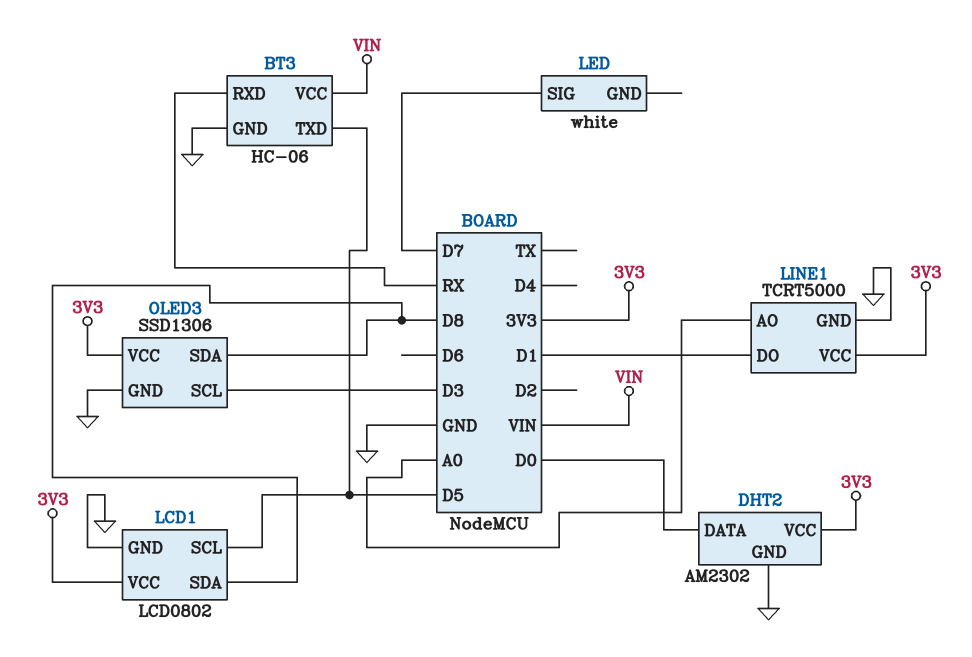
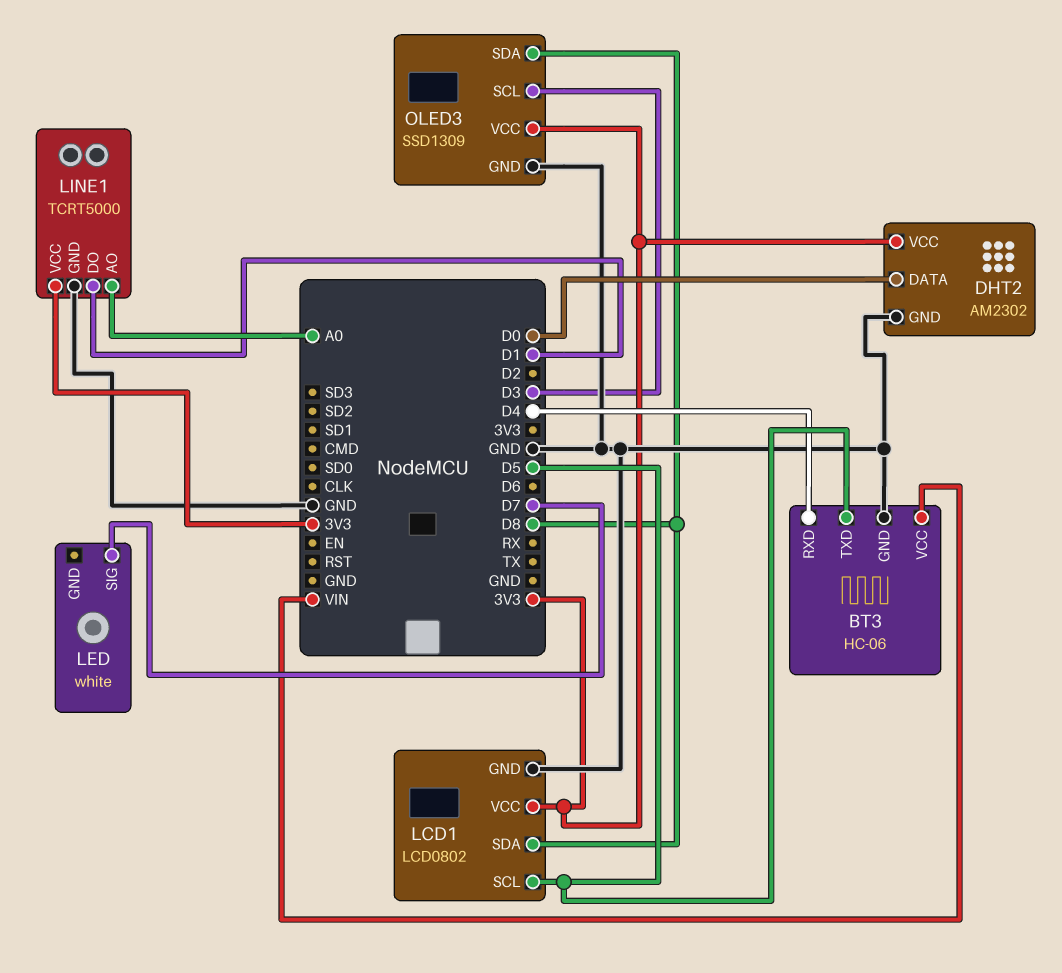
BT3 pin RXD: RX -> D4
OLED3: SSD1306 -> SSD1309

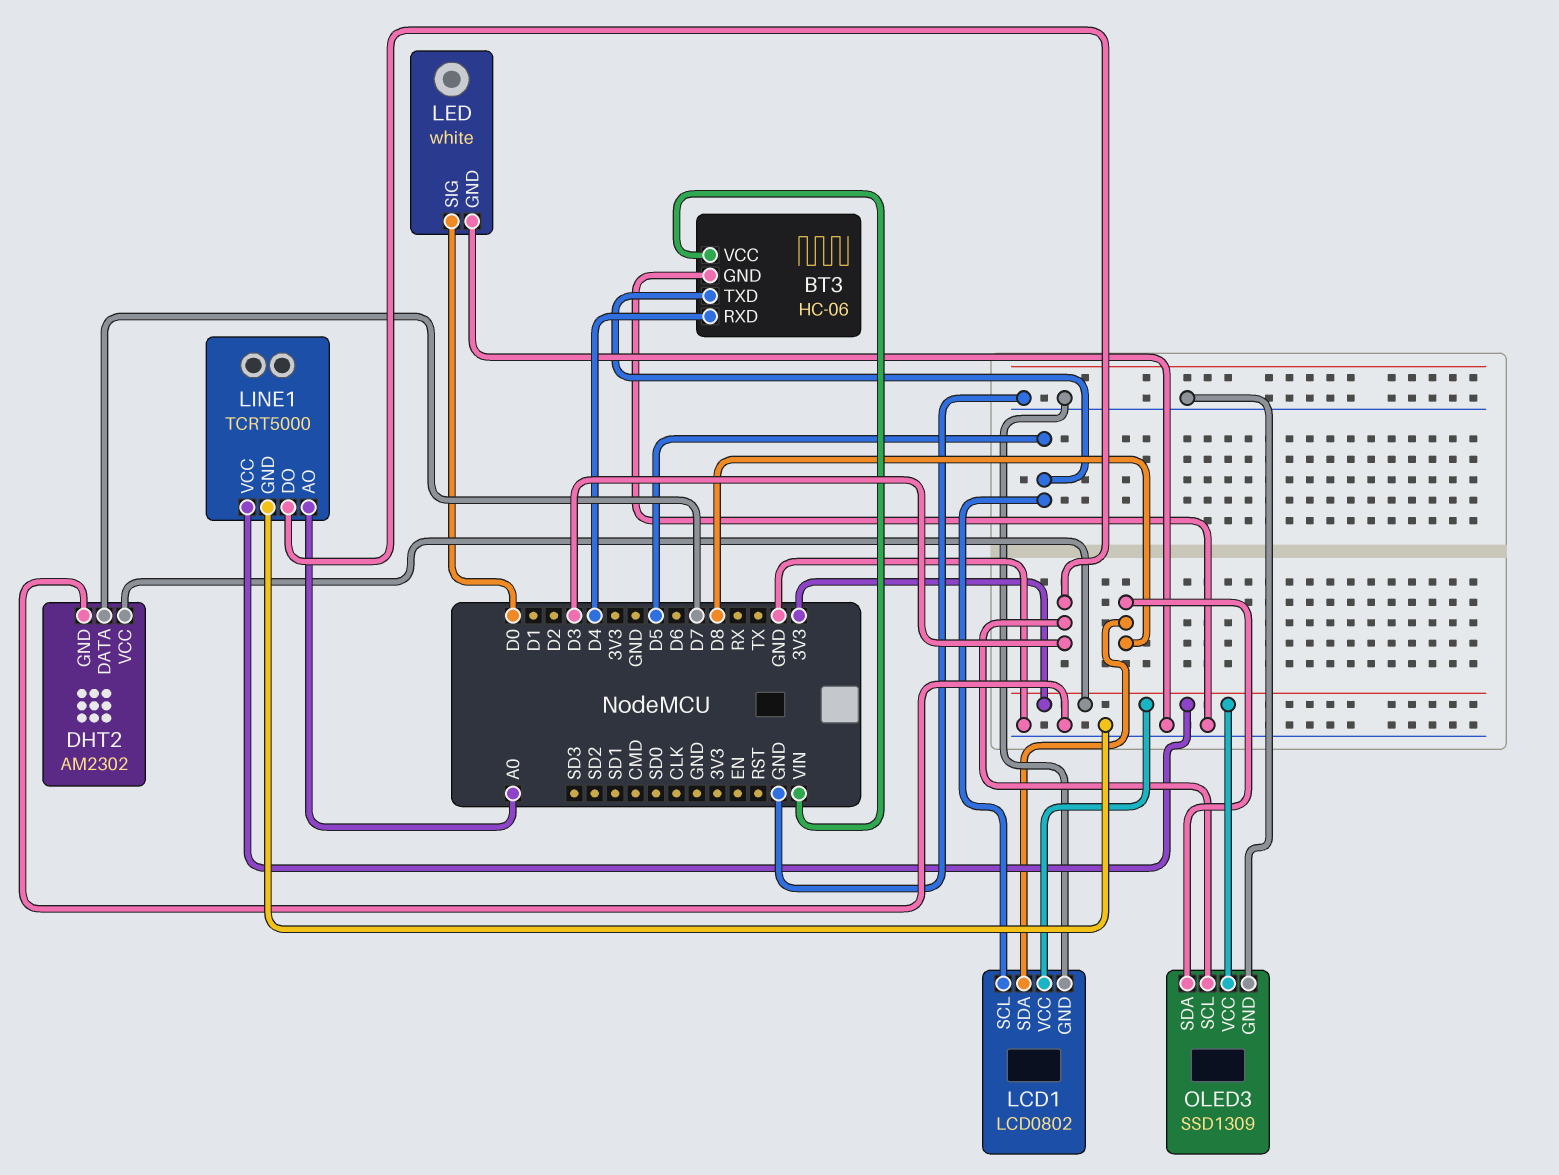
DHT2 pin DATA: D0 -> D7
LED pin GND: none -> GND
LED pin SIG: D7 -> D0
LINE1 pin DO: D1 -> D3

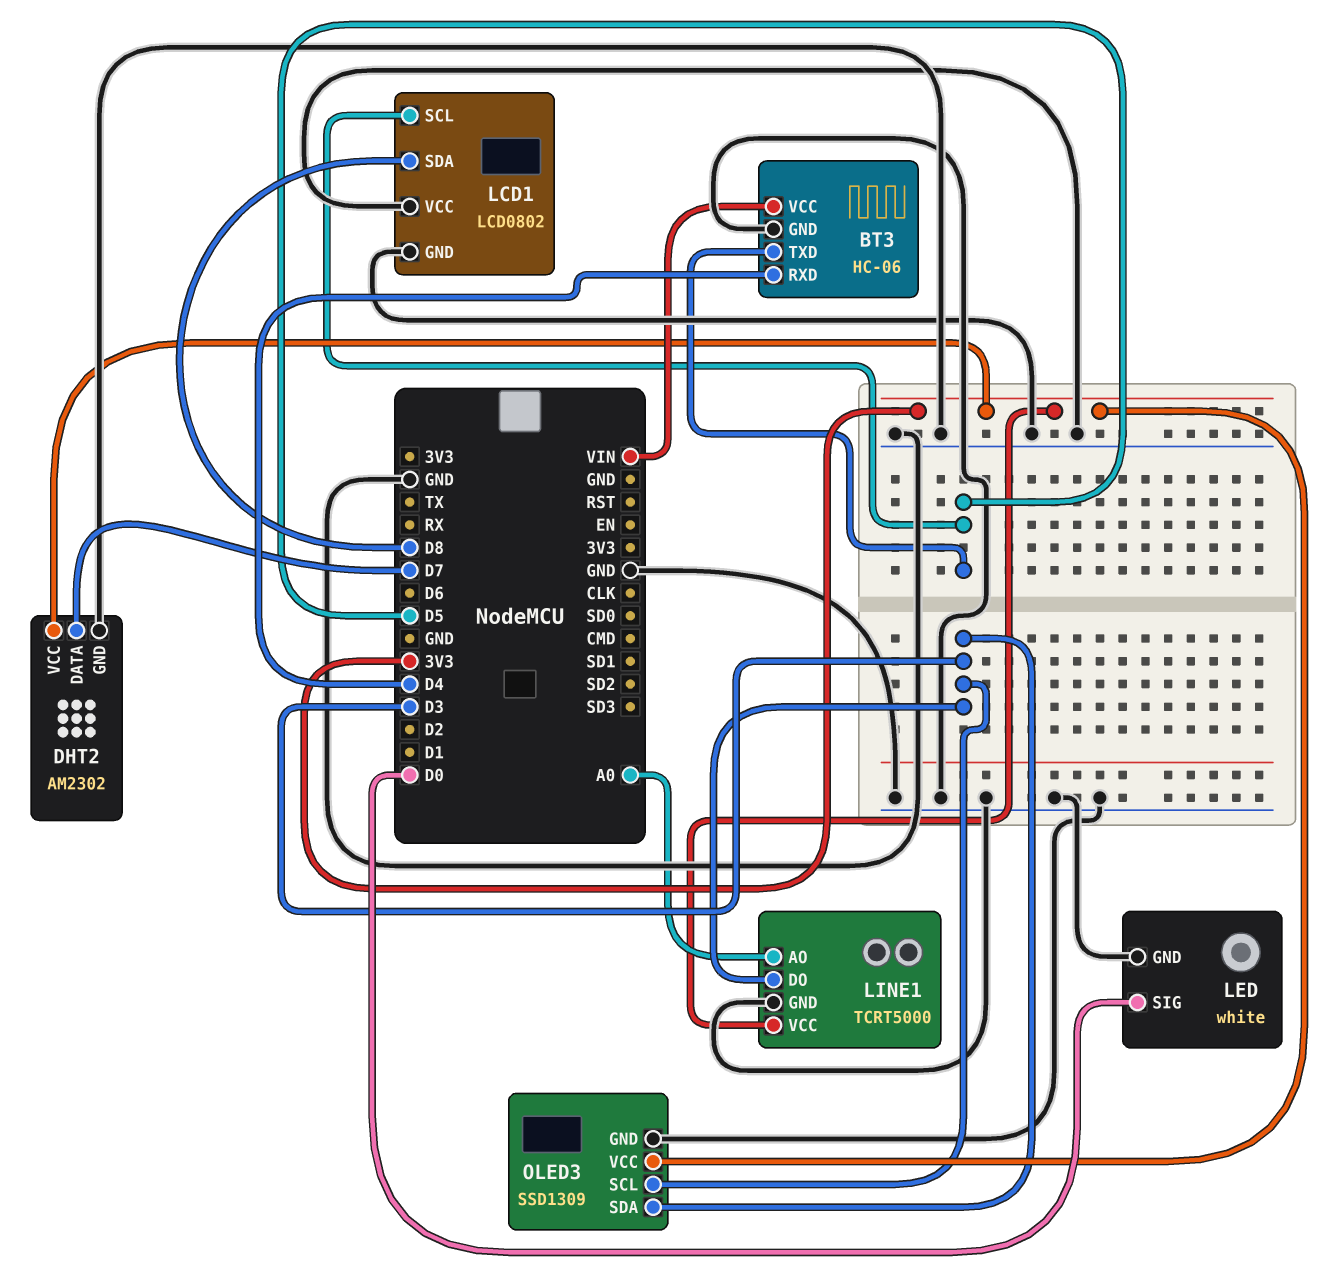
LCD1 pin VCC: 3V3 -> GND
OLED3 pin SDA: D8 -> D3

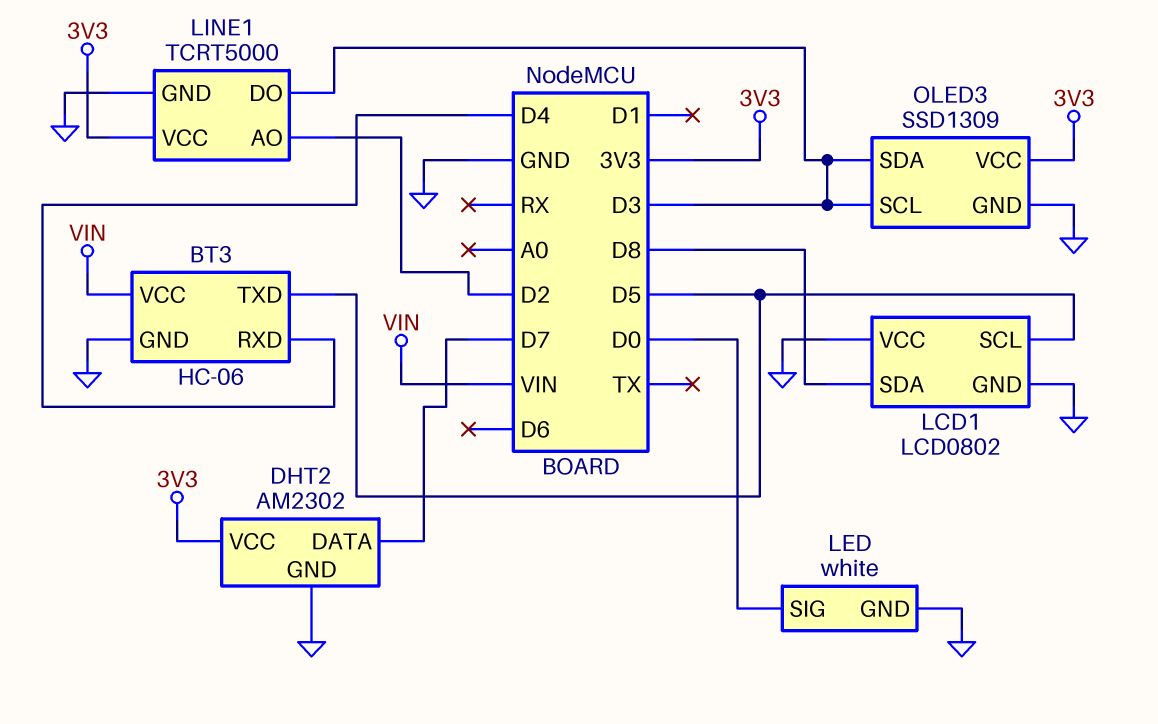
LINE1 pin AO: A0 -> D2

